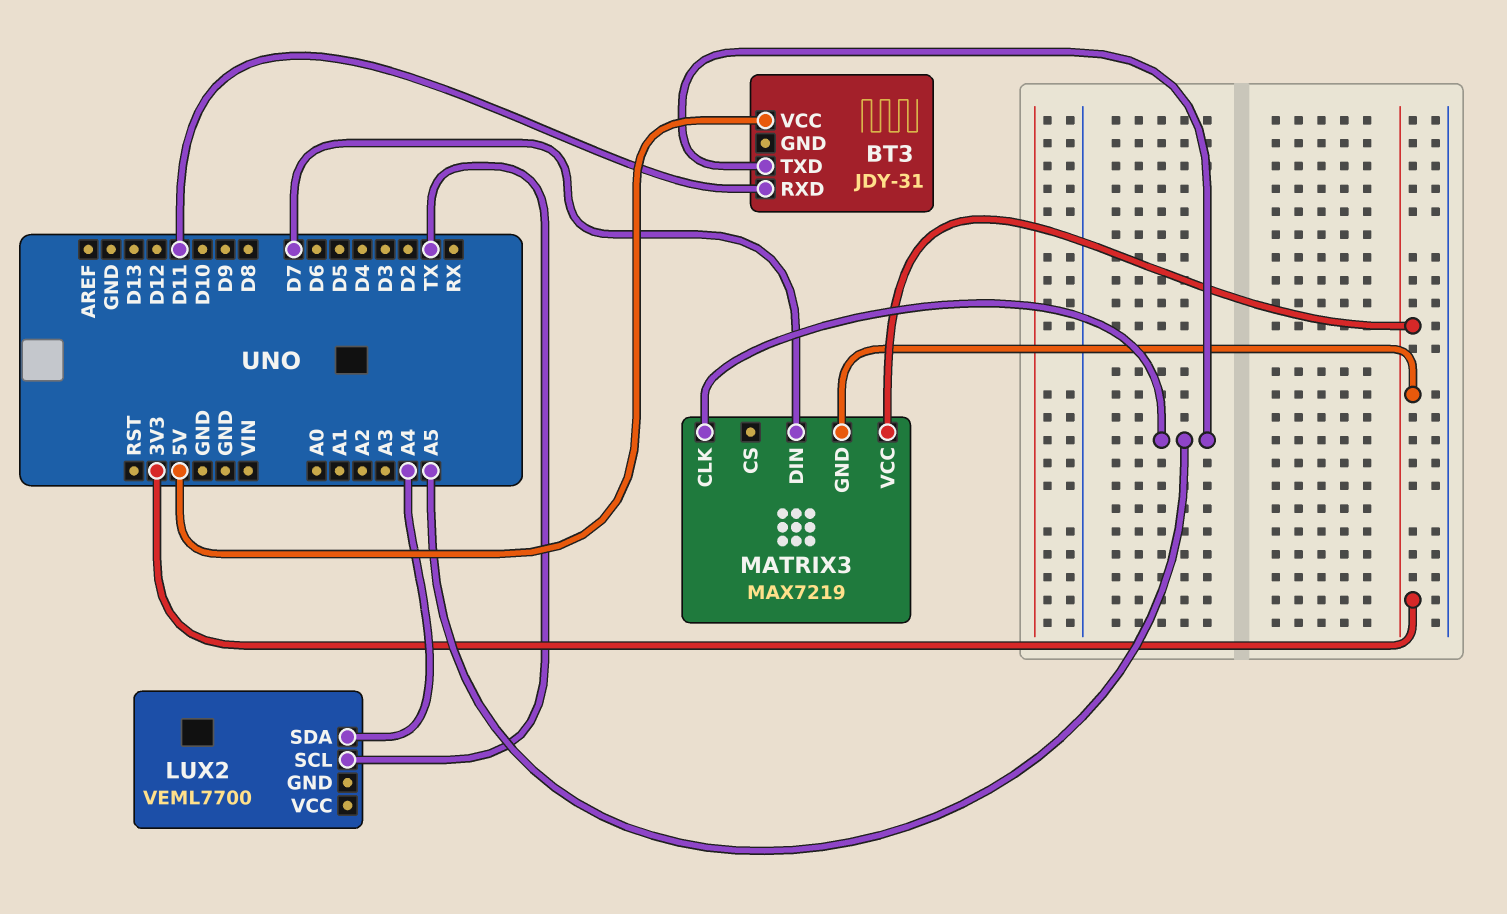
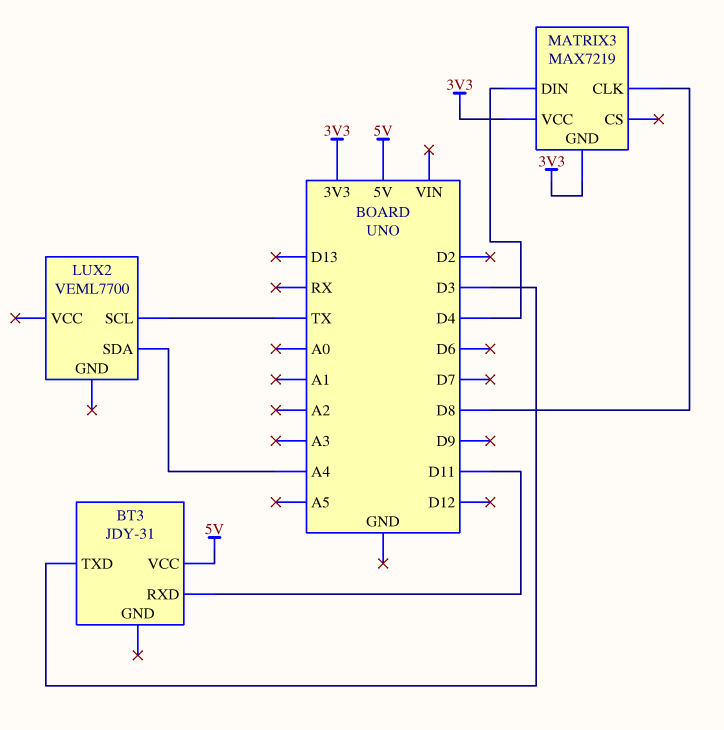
BT3 pin TXD: A5 -> D3
MATRIX3 pin CLK: A5 -> D8
MATRIX3 pin DIN: D7 -> D4

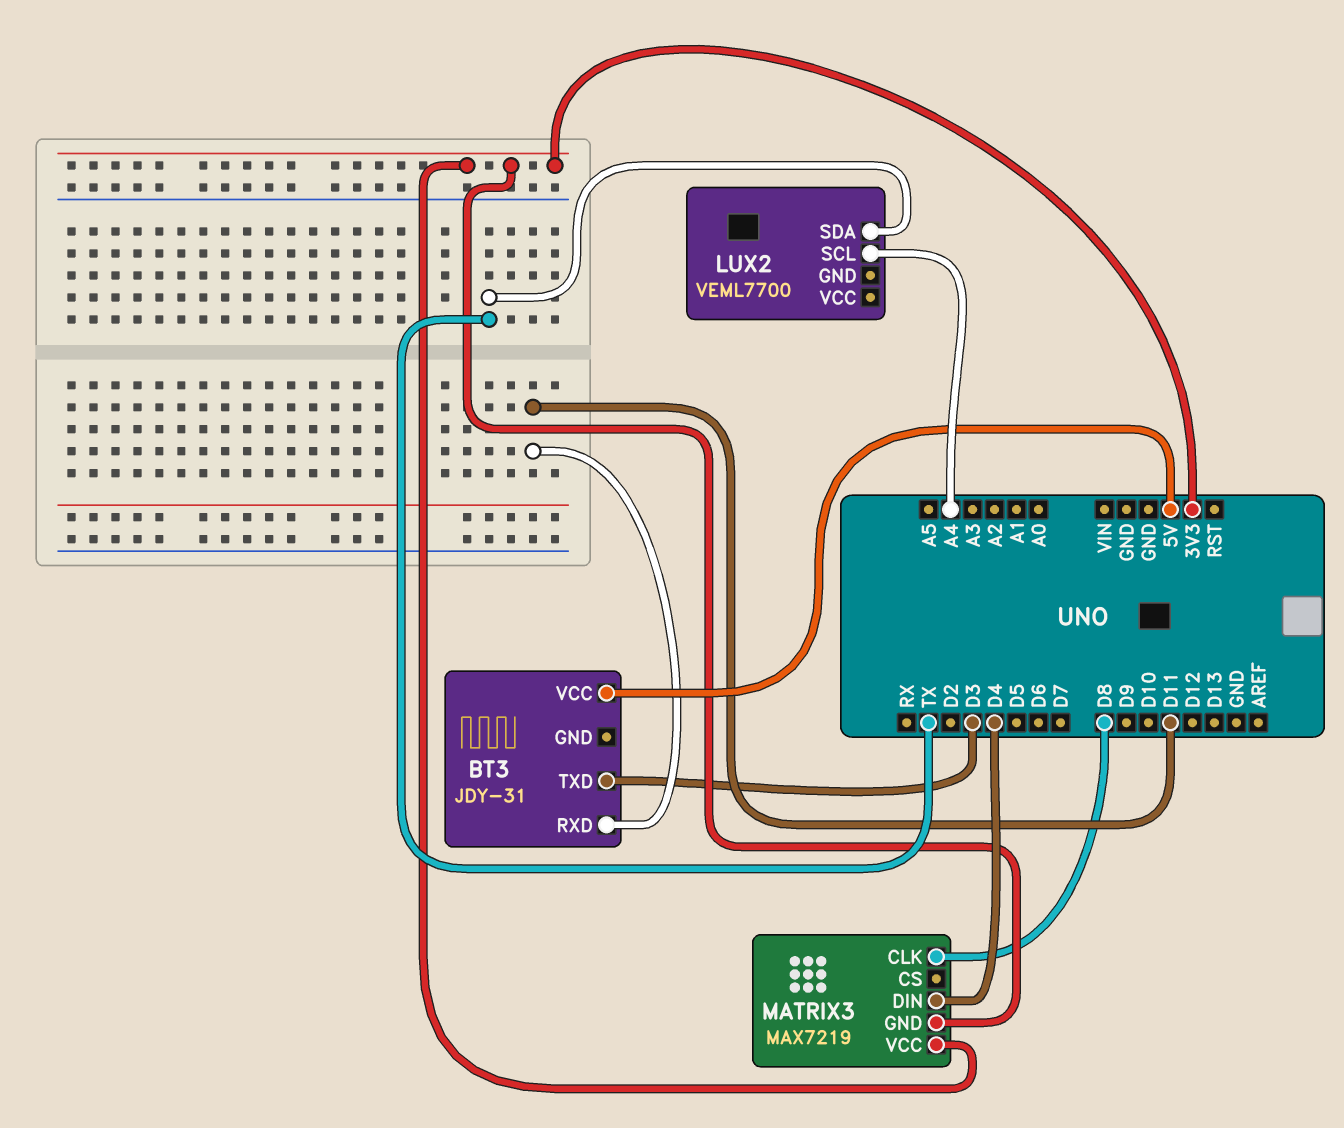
LUX2 pin SCL: TX -> A4
LUX2 pin SDA: A4 -> TX

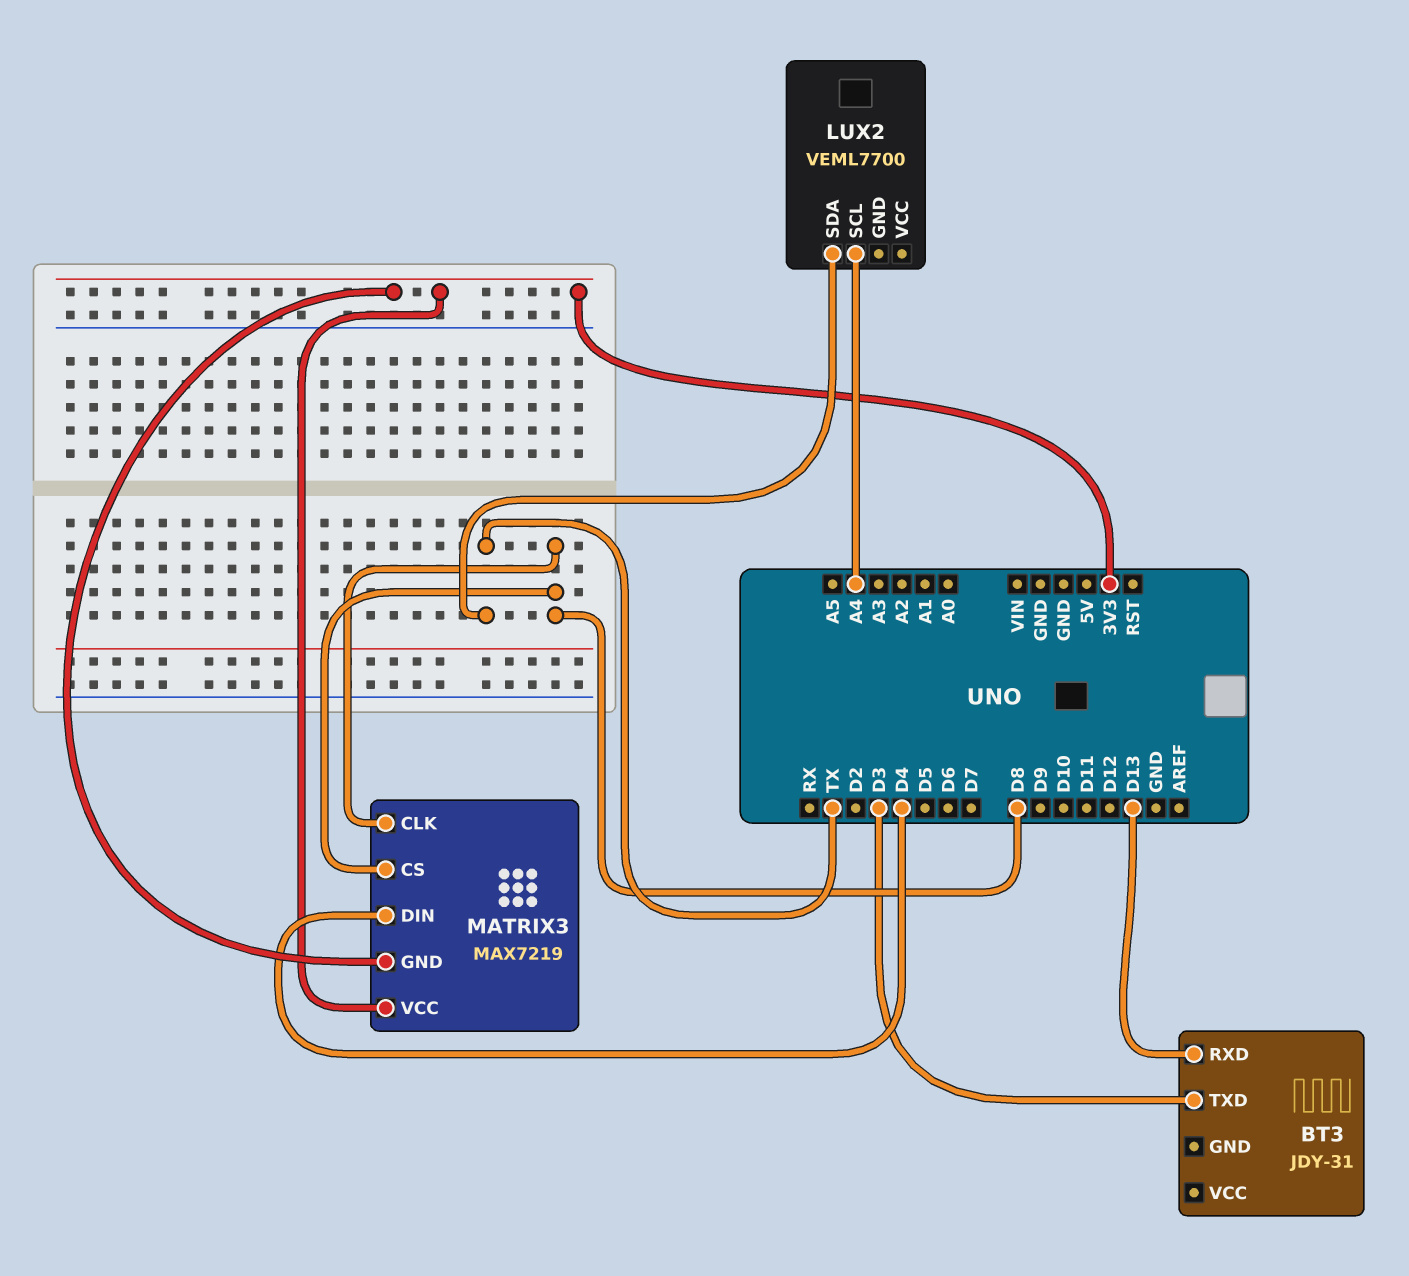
BT3 pin RXD: D11 -> D13
BT3 pin VCC: 5V -> none
MATRIX3 pin CS: none -> D8

